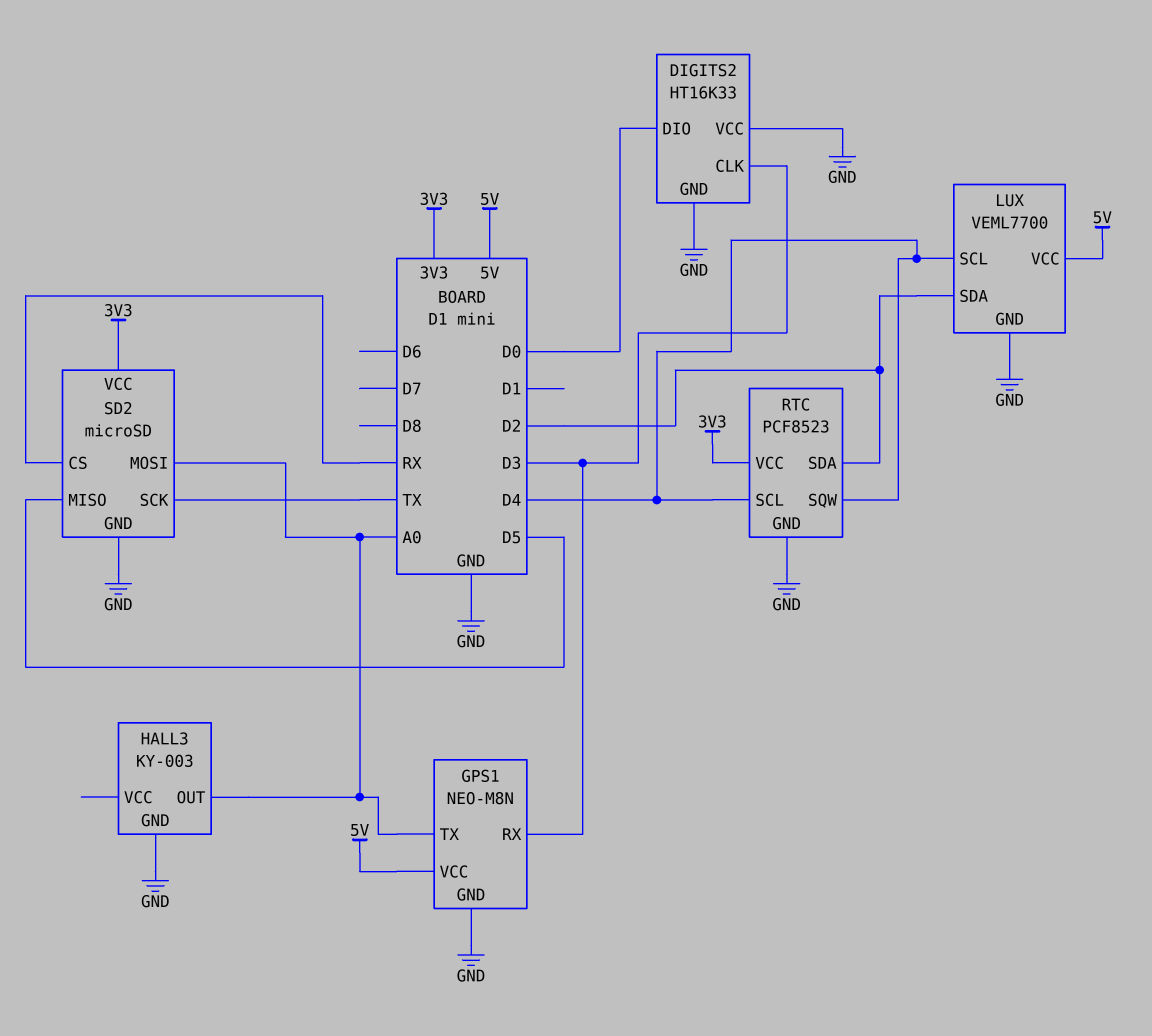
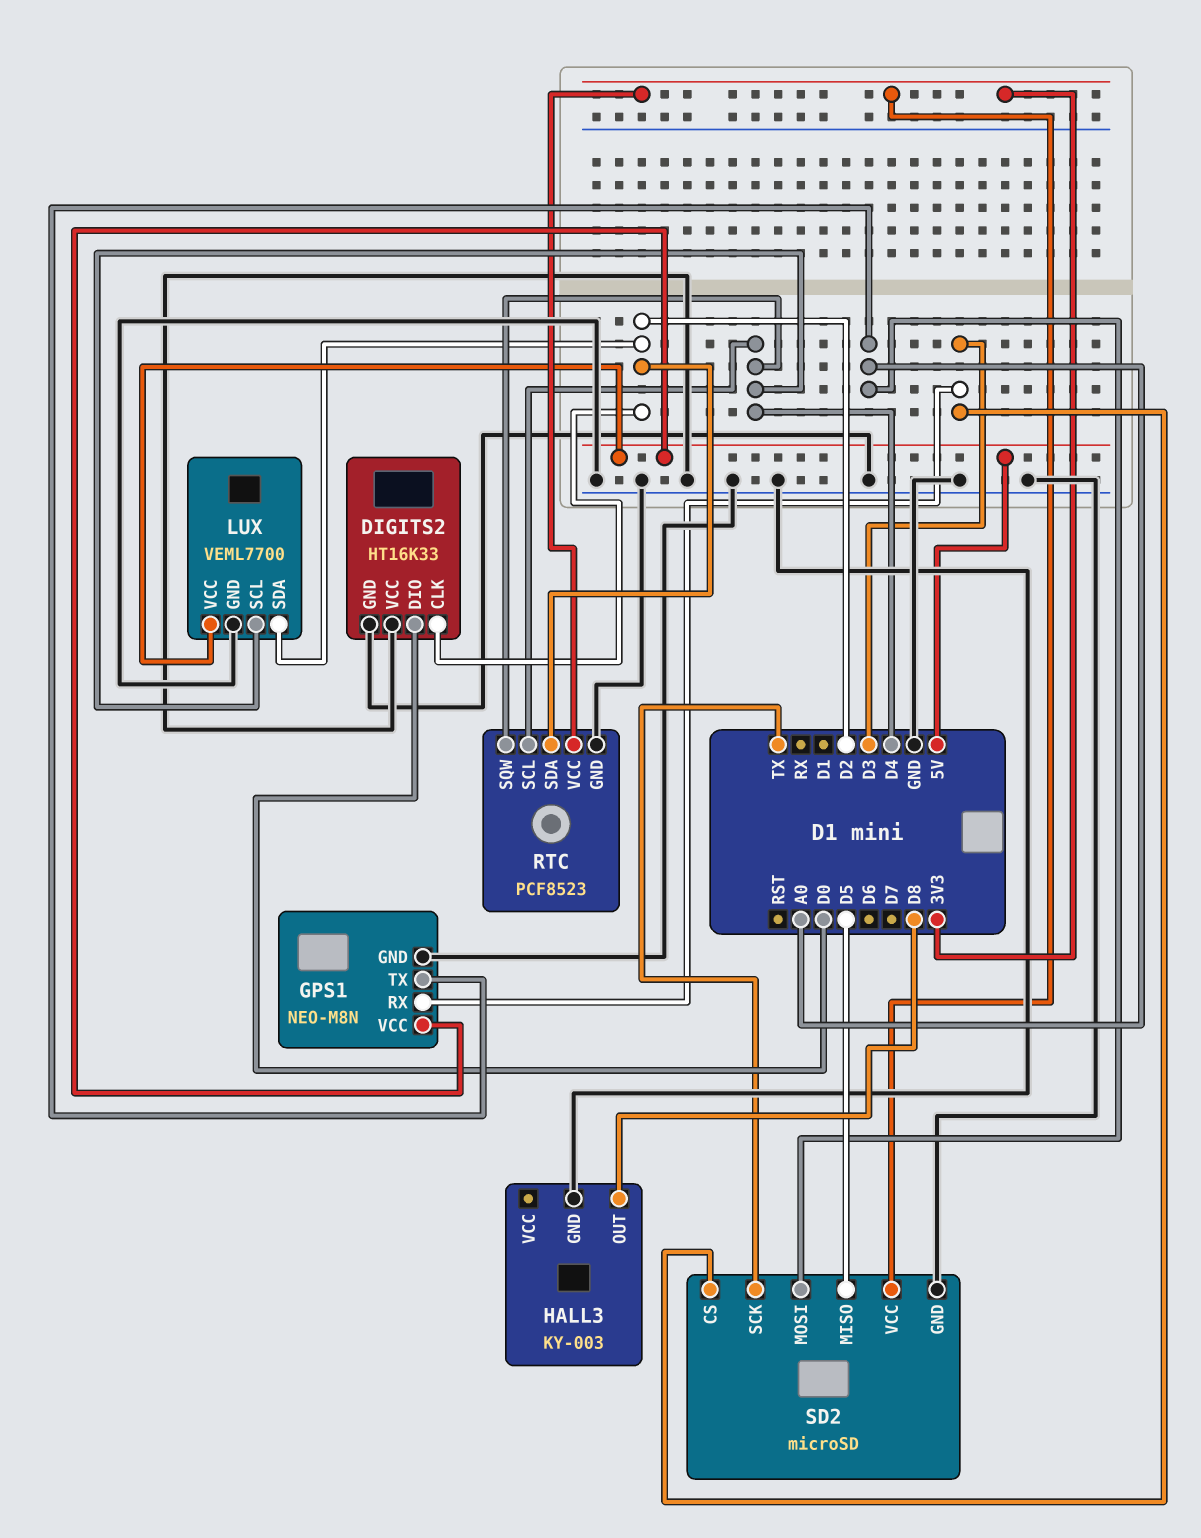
DIGITS2 pin CLK: D3 -> D2
HALL3 pin OUT: A0 -> D8
SD2 pin CS: RX -> D3

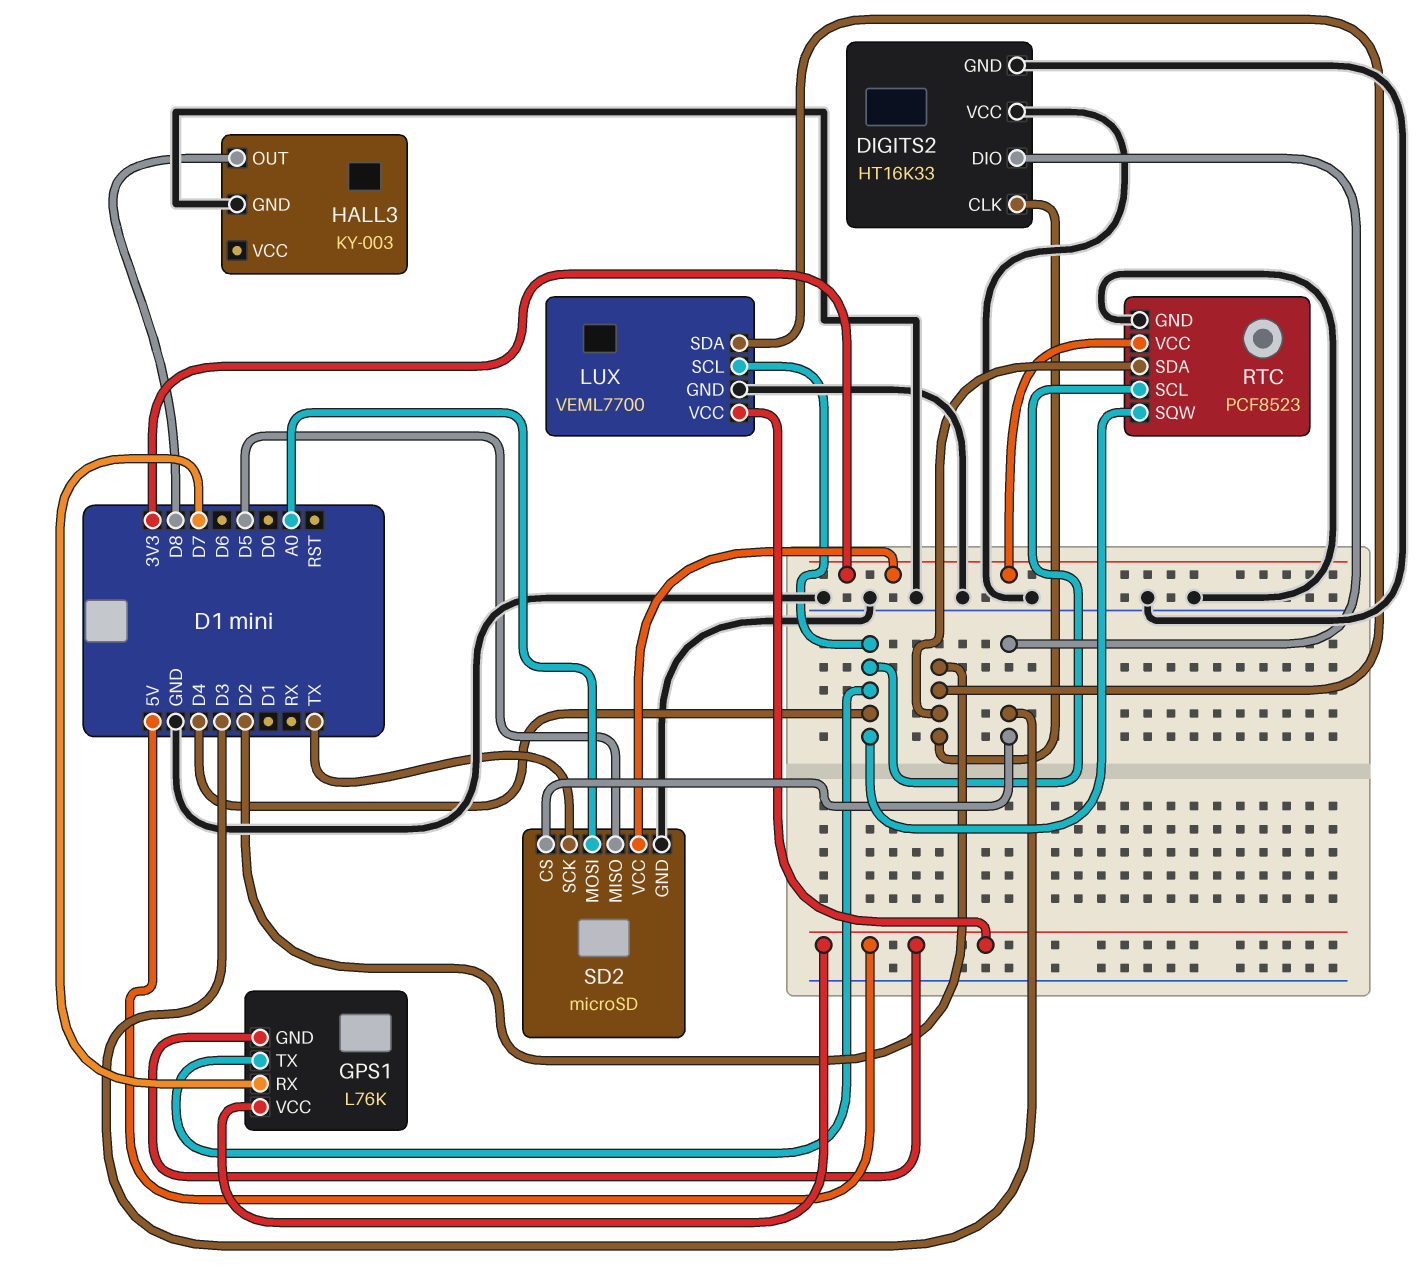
DIGITS2 pin DIO: D0 -> D3
GPS1: NEO-M8N -> L76K
GPS1 pin GND: GND -> 5V
GPS1 pin RX: D3 -> D7
GPS1 pin TX: A0 -> D4

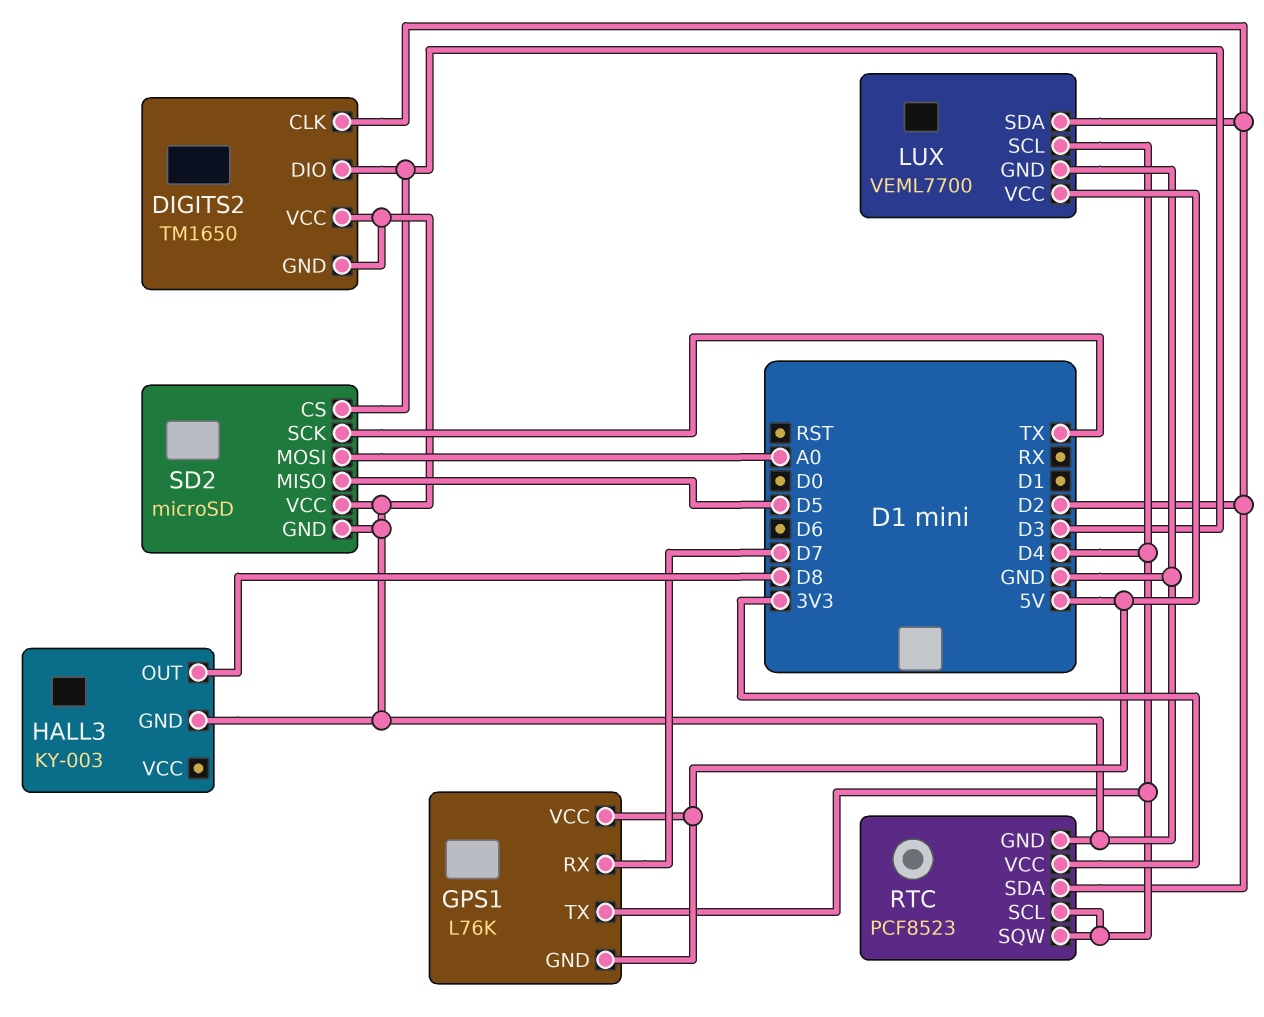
DIGITS2: HT16K33 -> TM1650
SD2 pin VCC: 3V3 -> GND

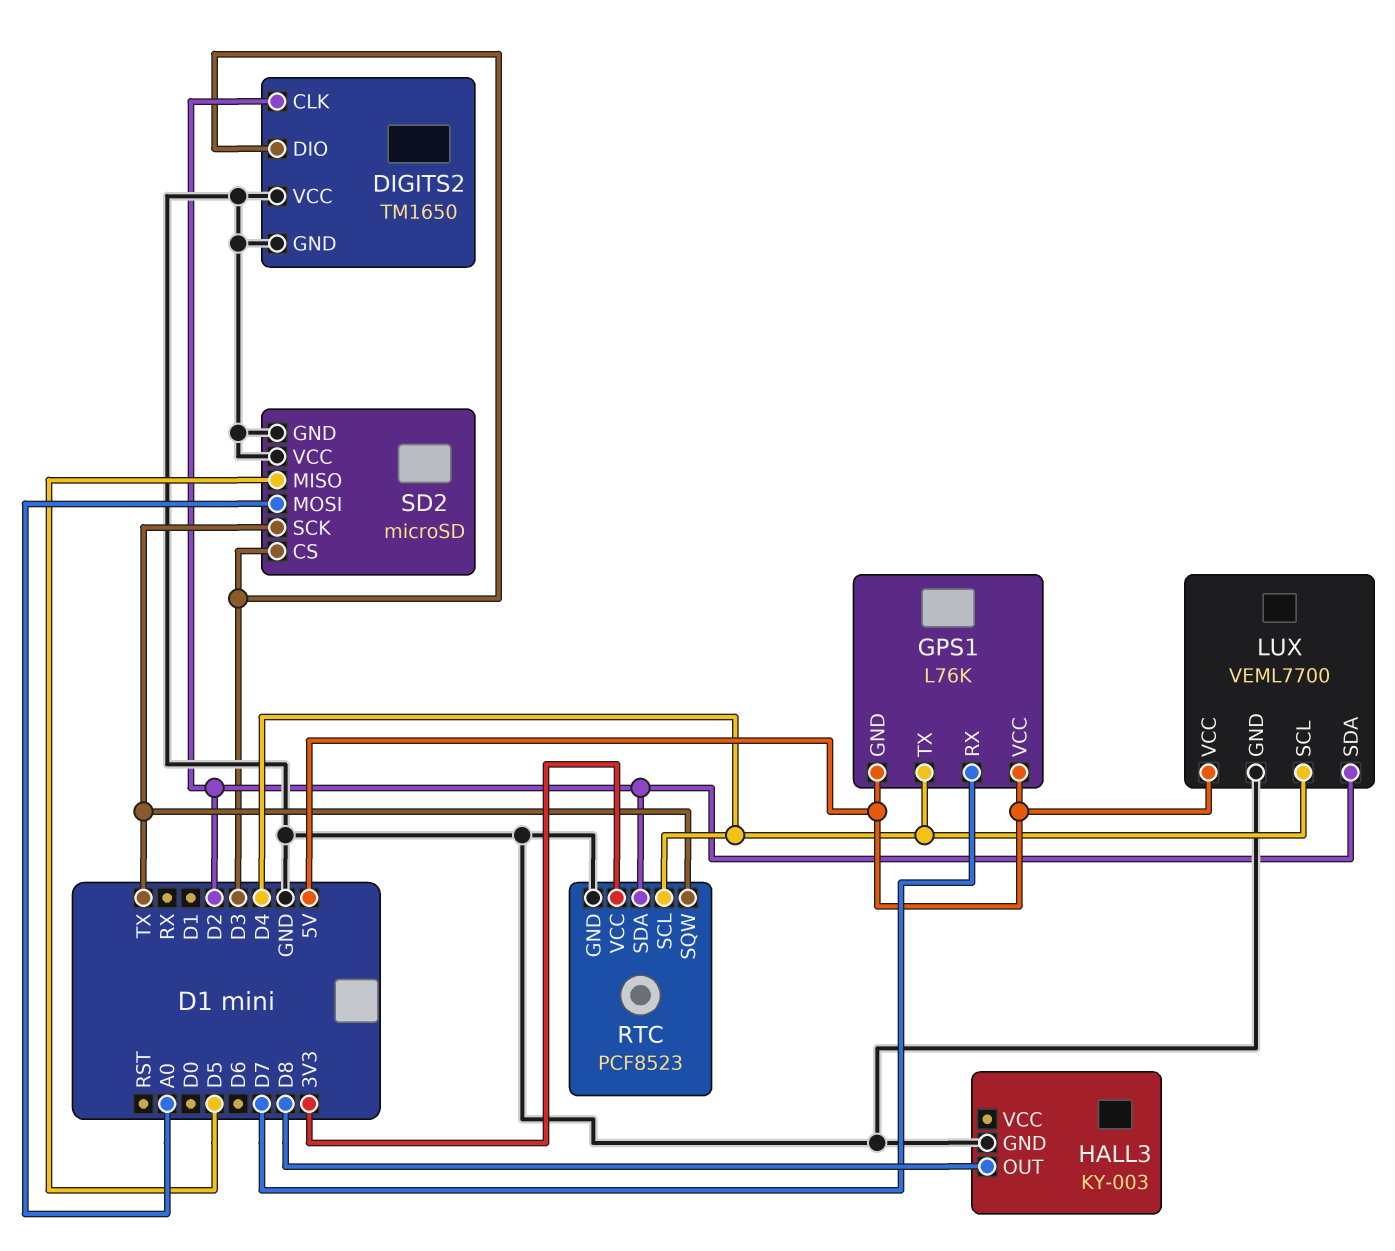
RTC pin SQW: D4 -> TX

